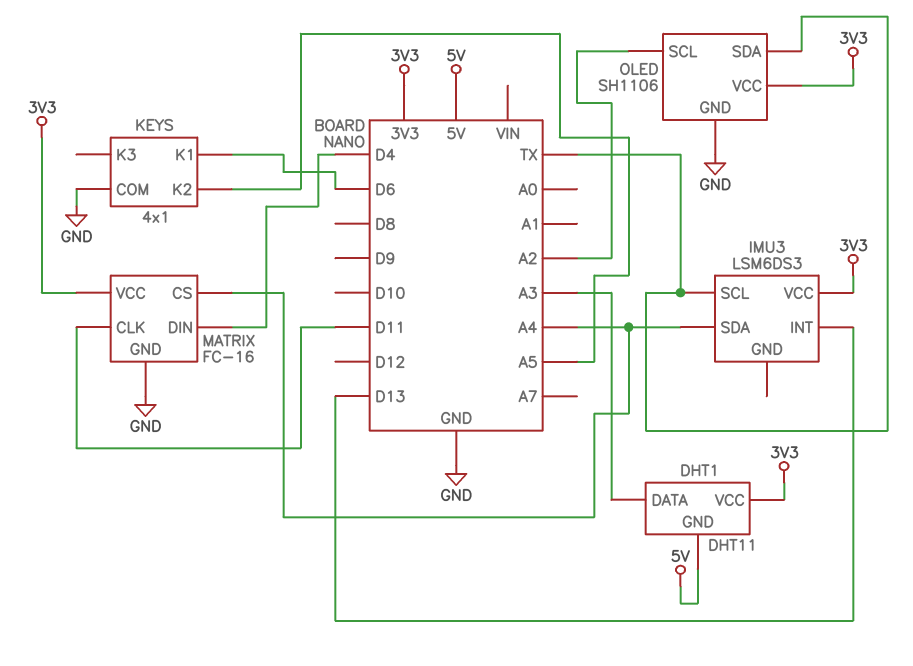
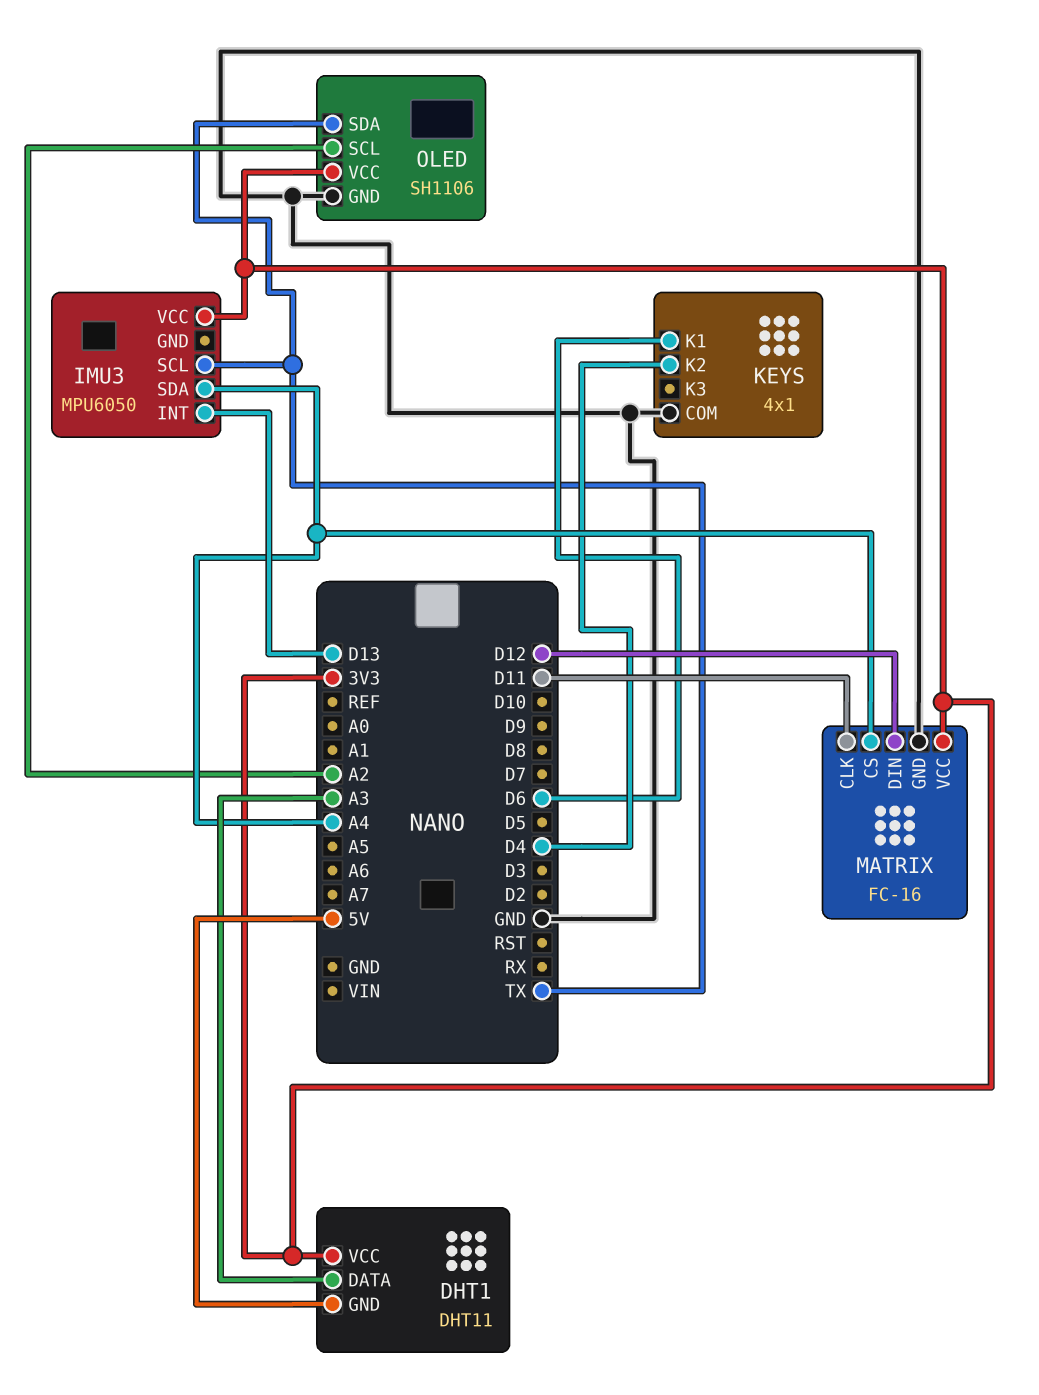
IMU3: LSM6DS3 -> MPU6050
KEYS pin K2: A5 -> D4
MATRIX pin DIN: D4 -> D12

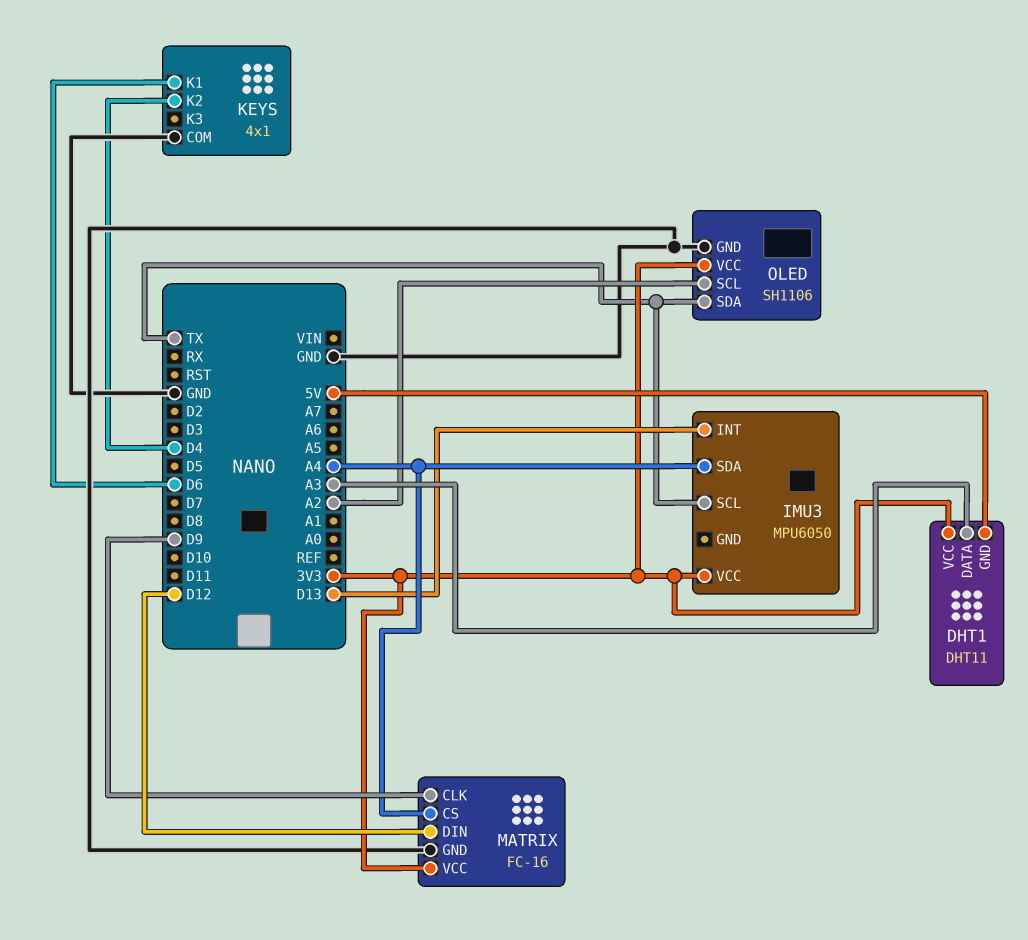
MATRIX pin CLK: D11 -> D9

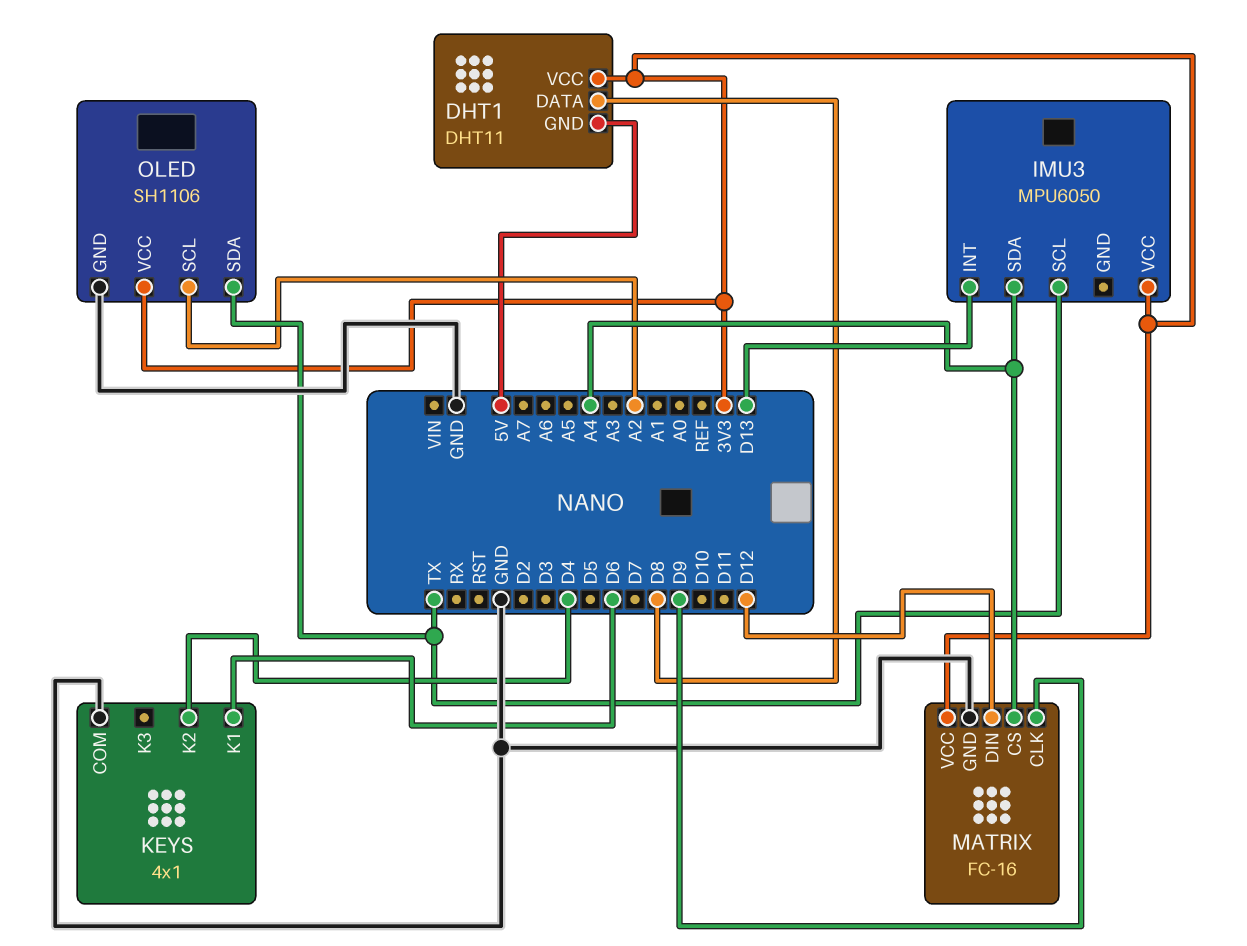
DHT1 pin DATA: A3 -> D8

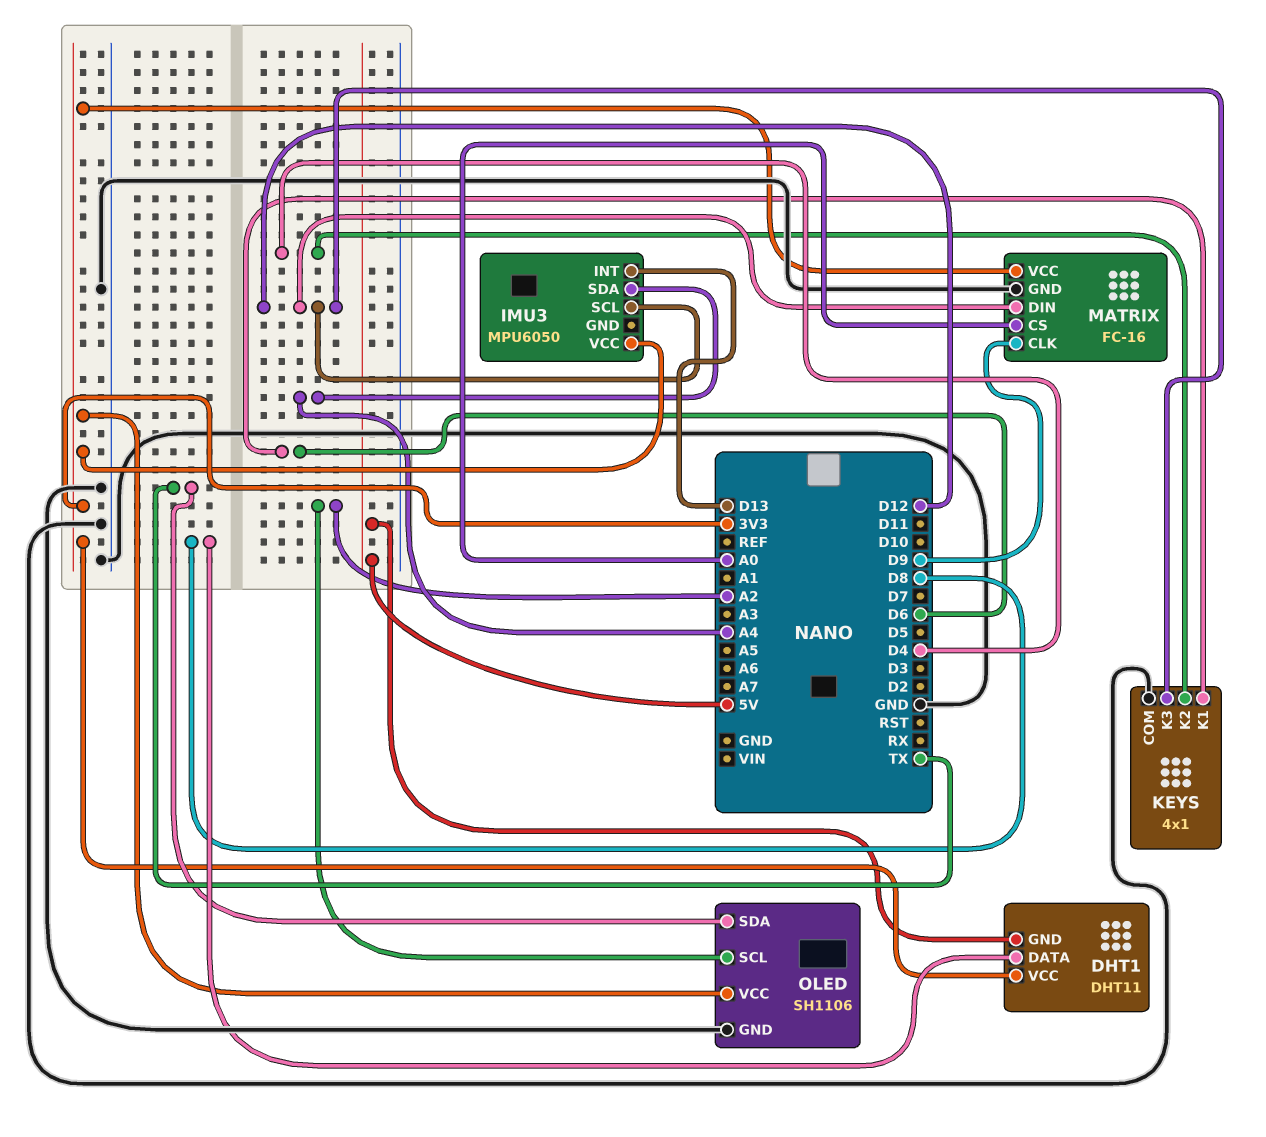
IMU3 pin SCL: TX -> D12
KEYS pin K3: none -> D12
MATRIX pin CS: A4 -> A0

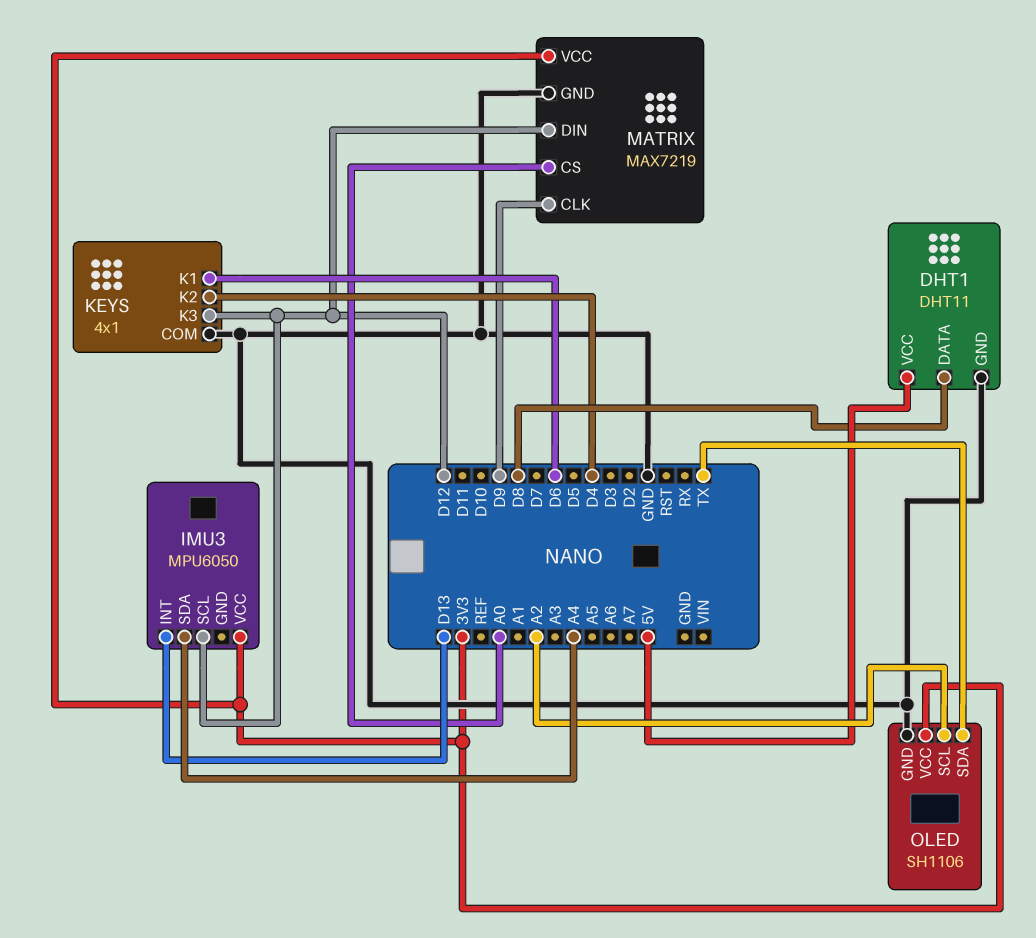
DHT1 pin GND: 5V -> GND
DHT1 pin VCC: 3V3 -> 5V
MATRIX: FC-16 -> MAX7219

